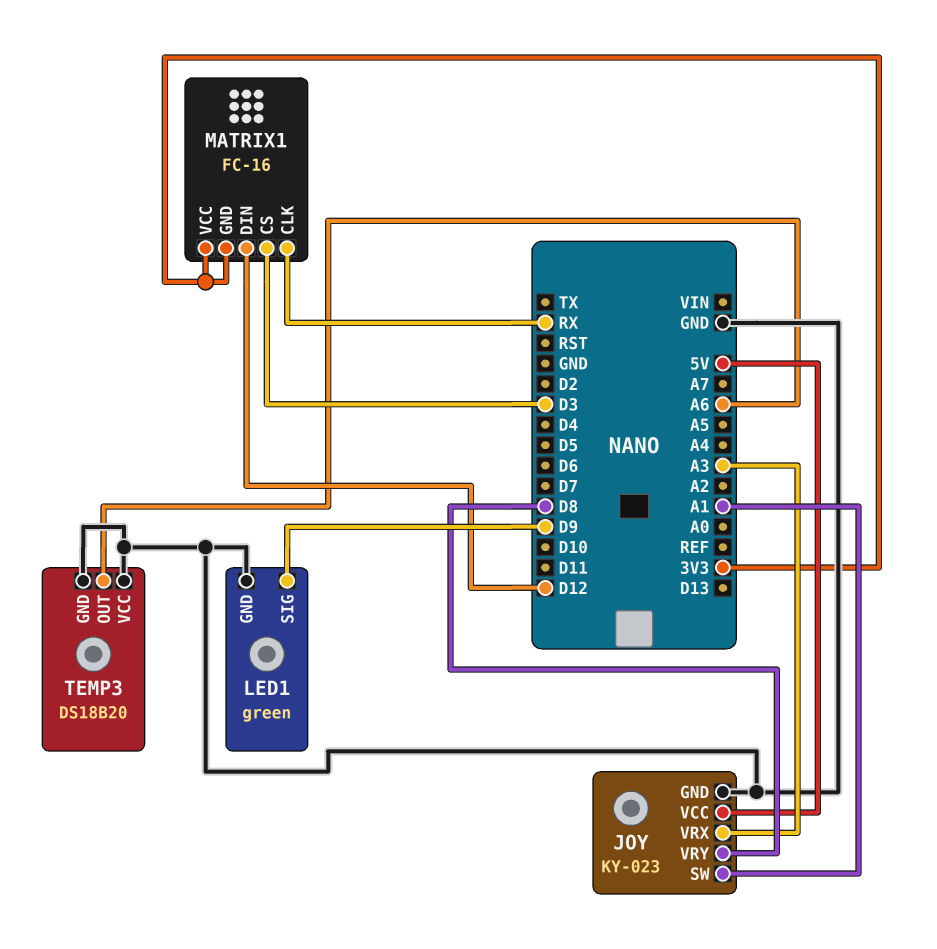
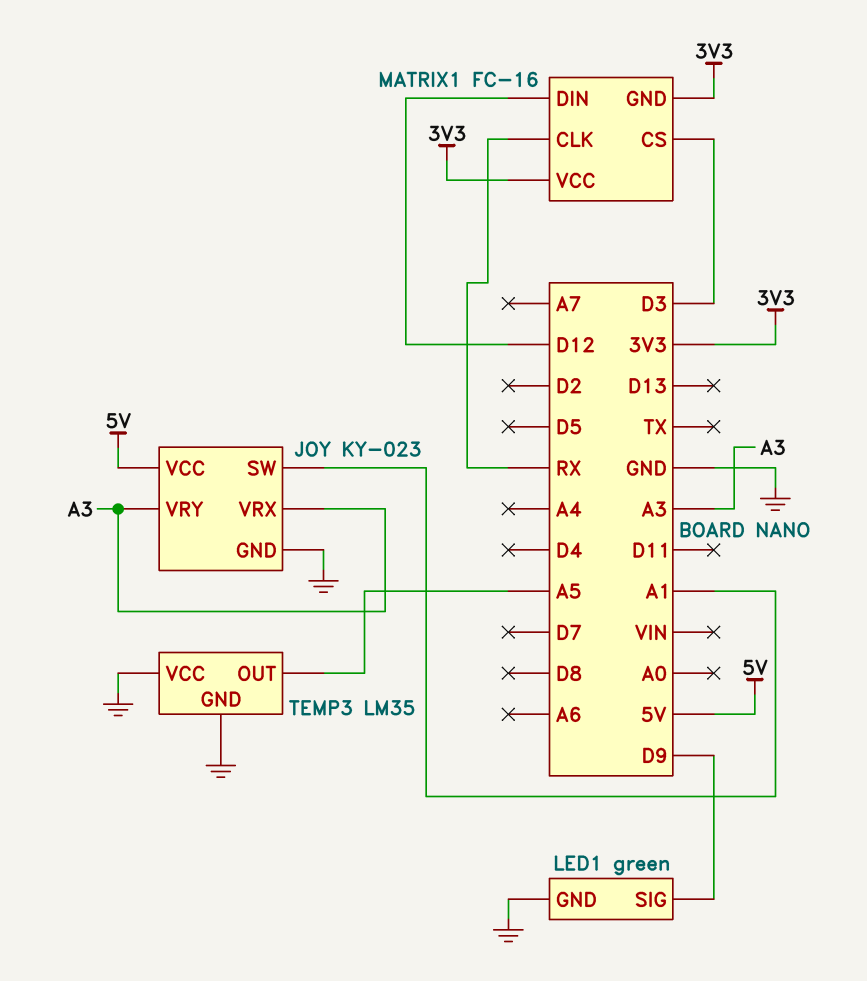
JOY pin VRY: D8 -> A3
TEMP3: DS18B20 -> LM35
TEMP3 pin OUT: A6 -> A5

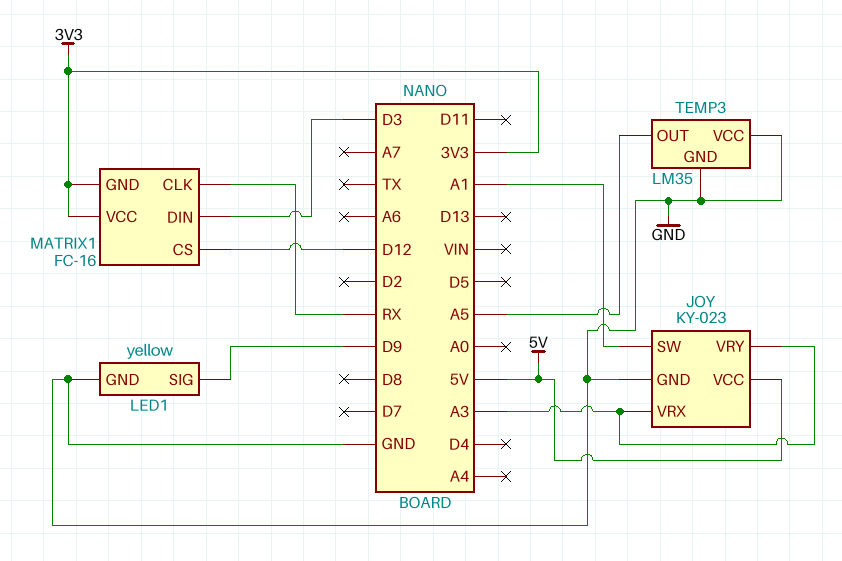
LED1: green -> yellow
MATRIX1 pin CS: D3 -> D12
MATRIX1 pin DIN: D12 -> D3

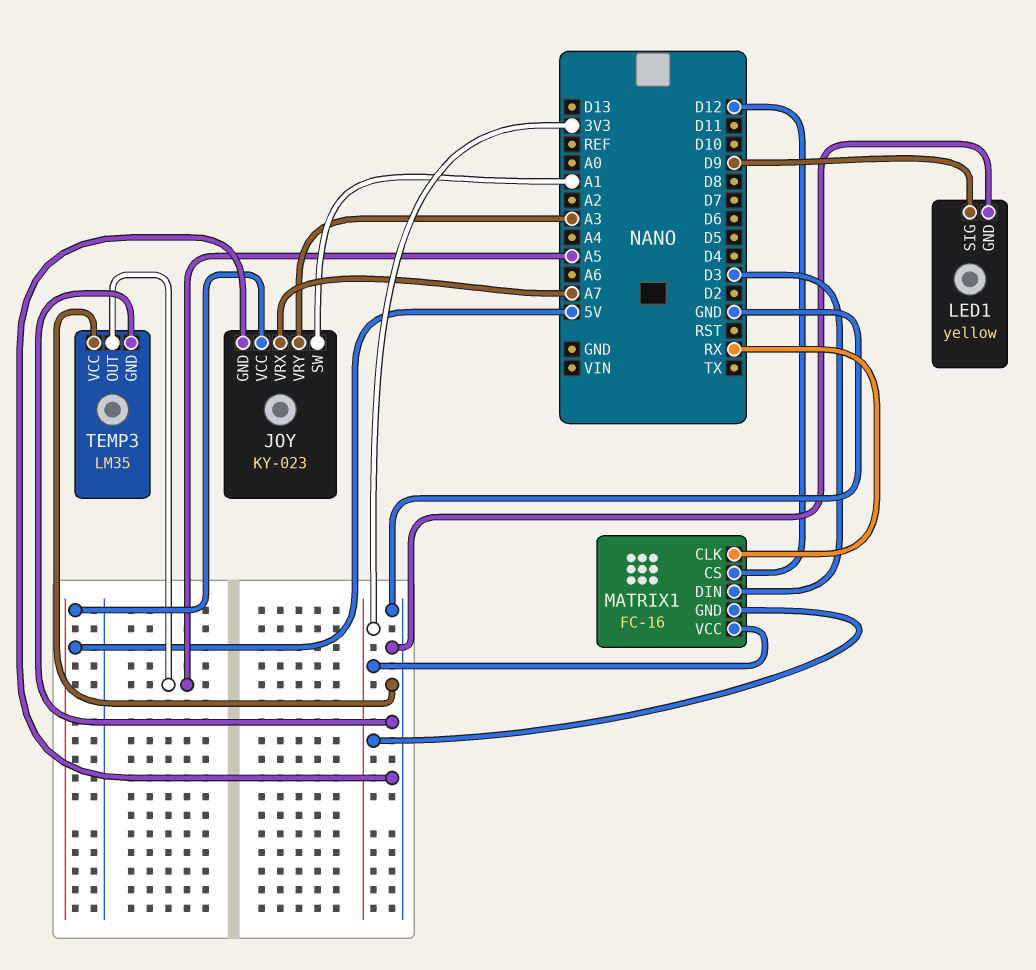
JOY pin VRX: A3 -> A7

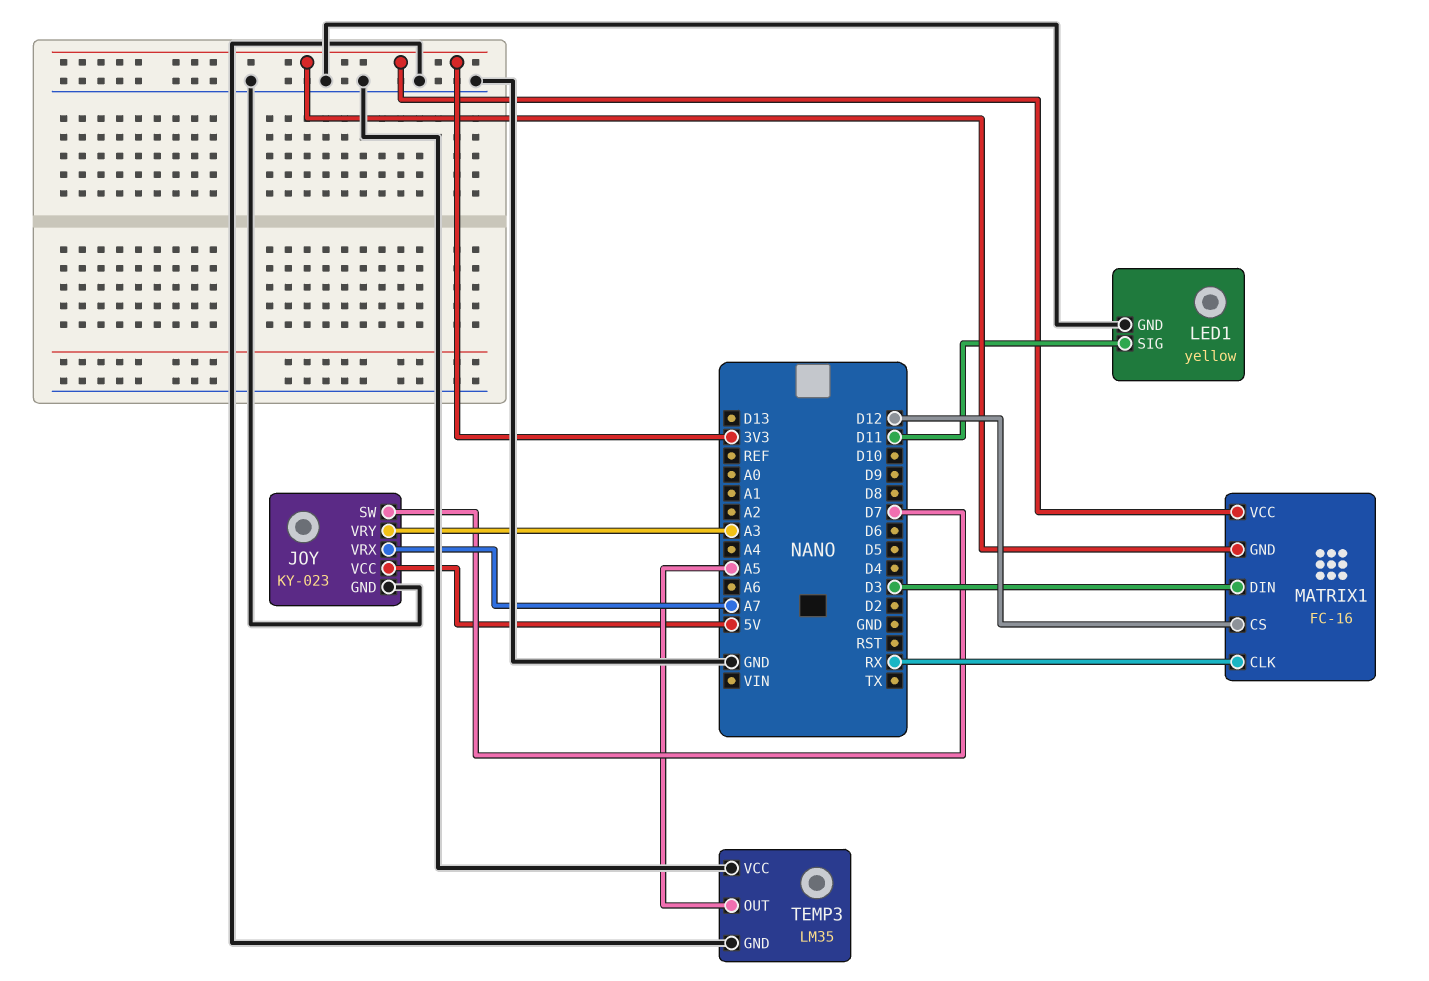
JOY pin SW: A1 -> D7
LED1 pin SIG: D9 -> D11

